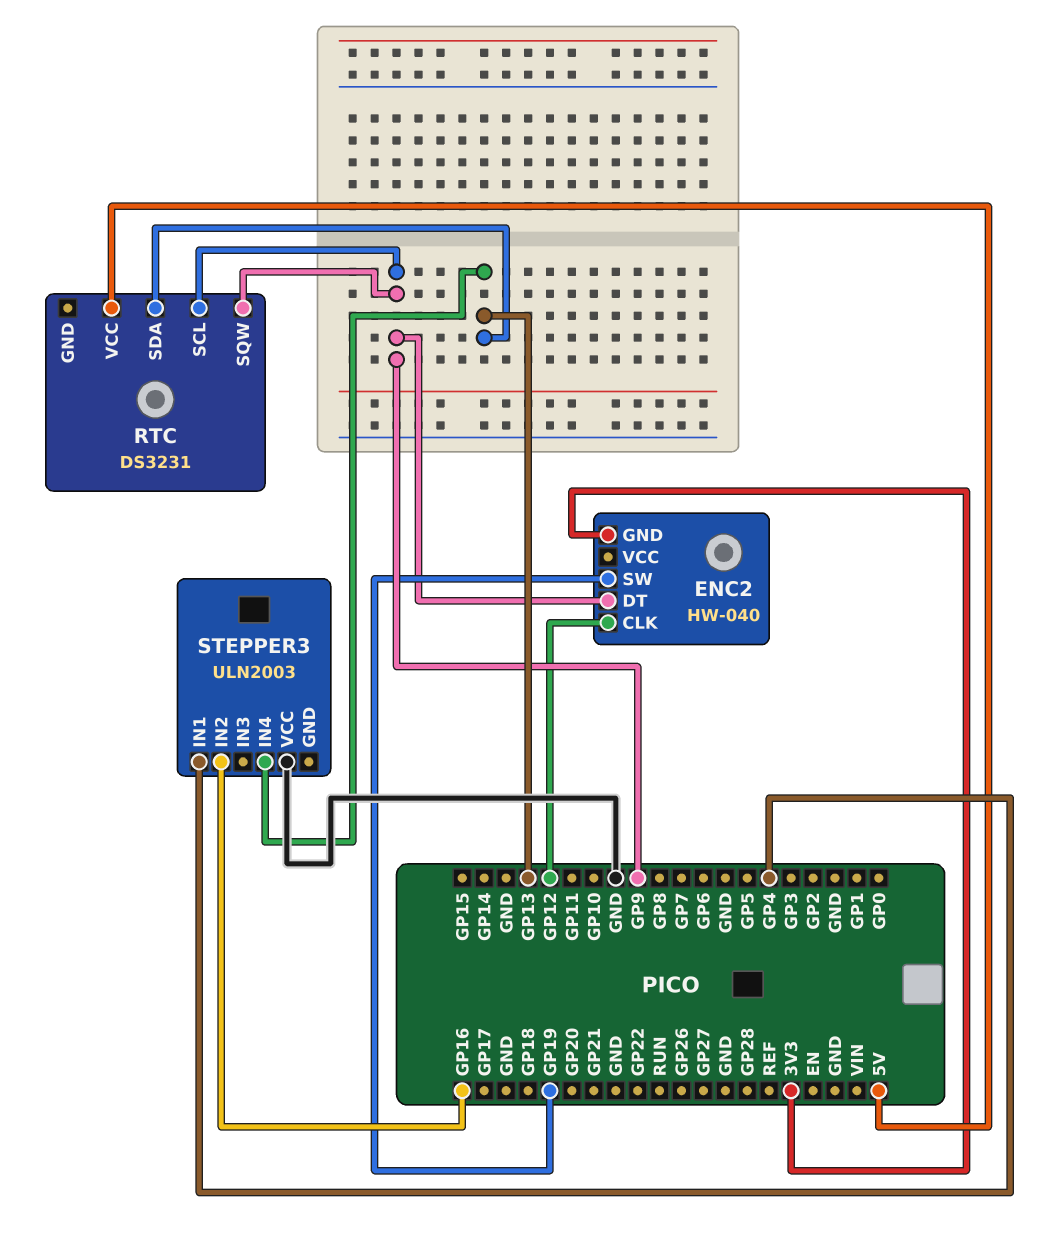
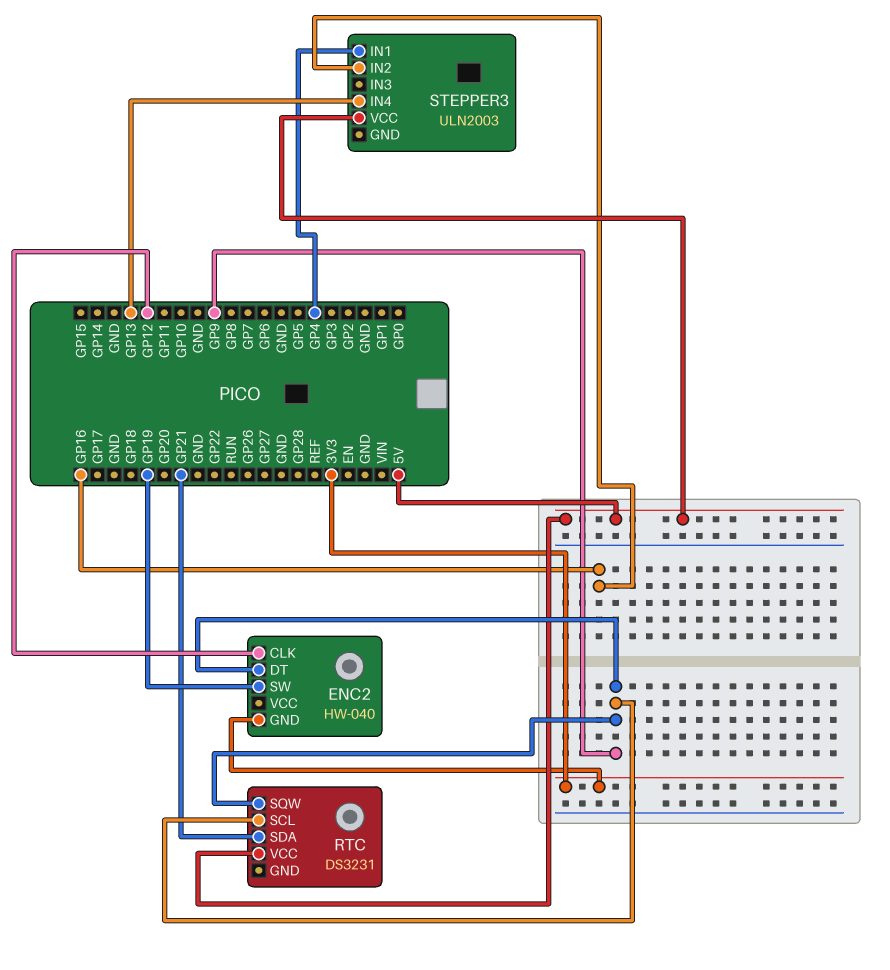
RTC pin SDA: GP13 -> GP21
STEPPER3 pin VCC: GND -> 5V

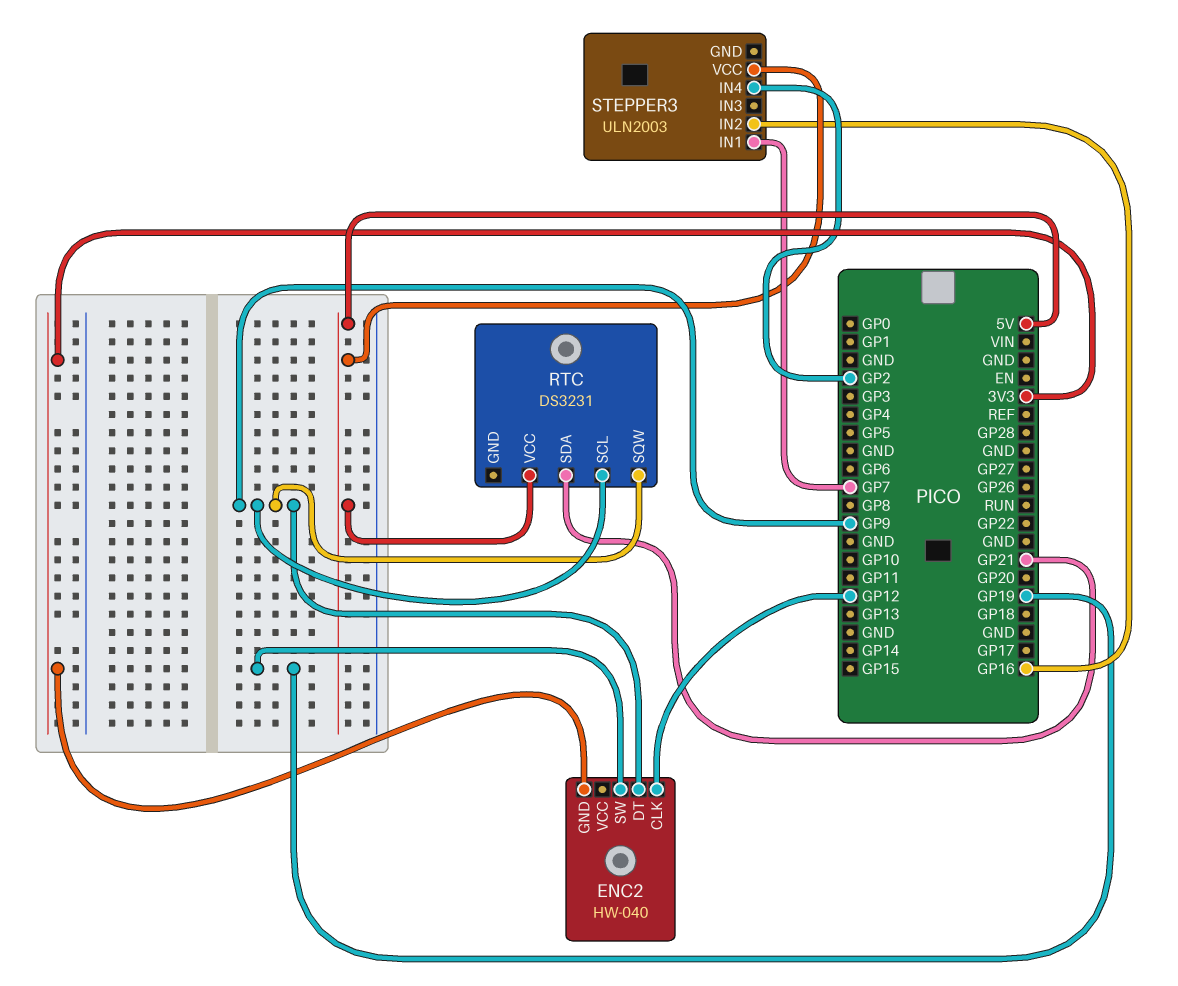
STEPPER3 pin IN1: GP4 -> GP7
STEPPER3 pin IN4: GP13 -> GP2

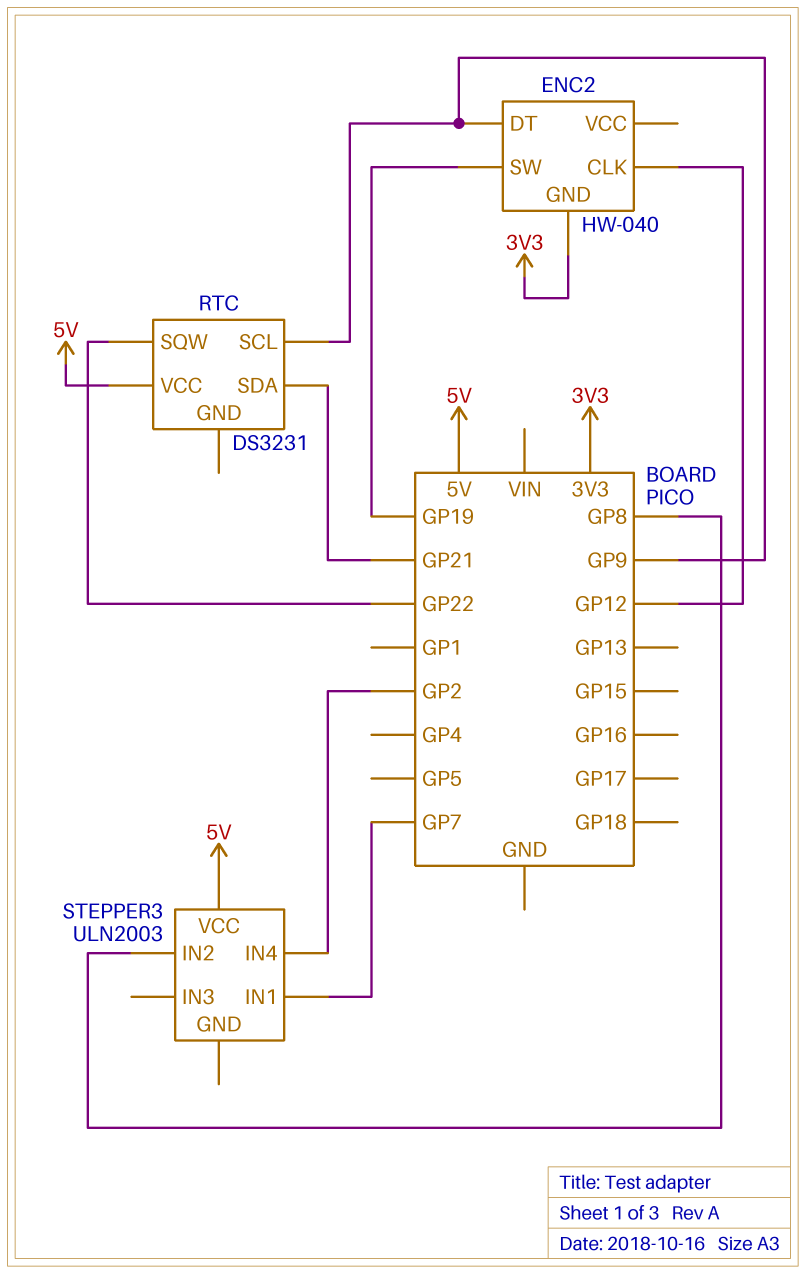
RTC pin SQW: GP9 -> GP22
STEPPER3 pin IN2: GP16 -> GP8

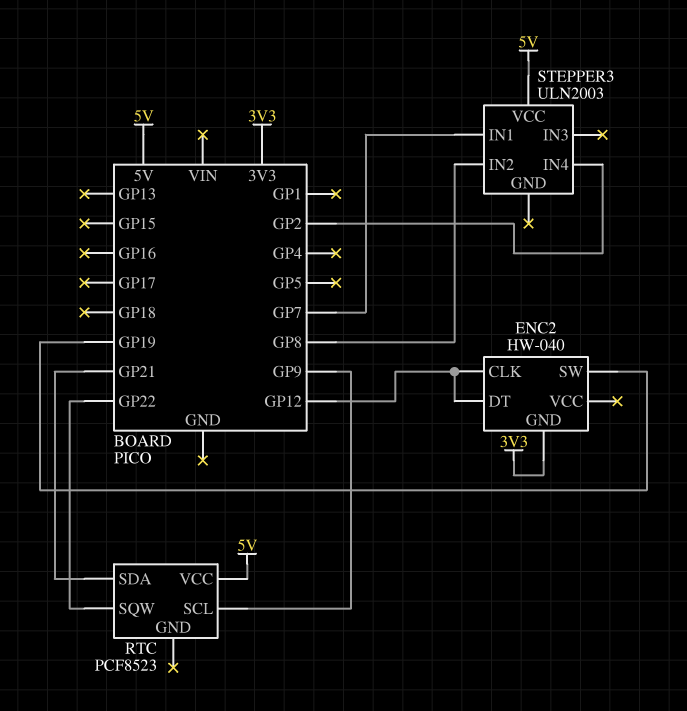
ENC2 pin DT: GP9 -> GP12
RTC: DS3231 -> PCF8523

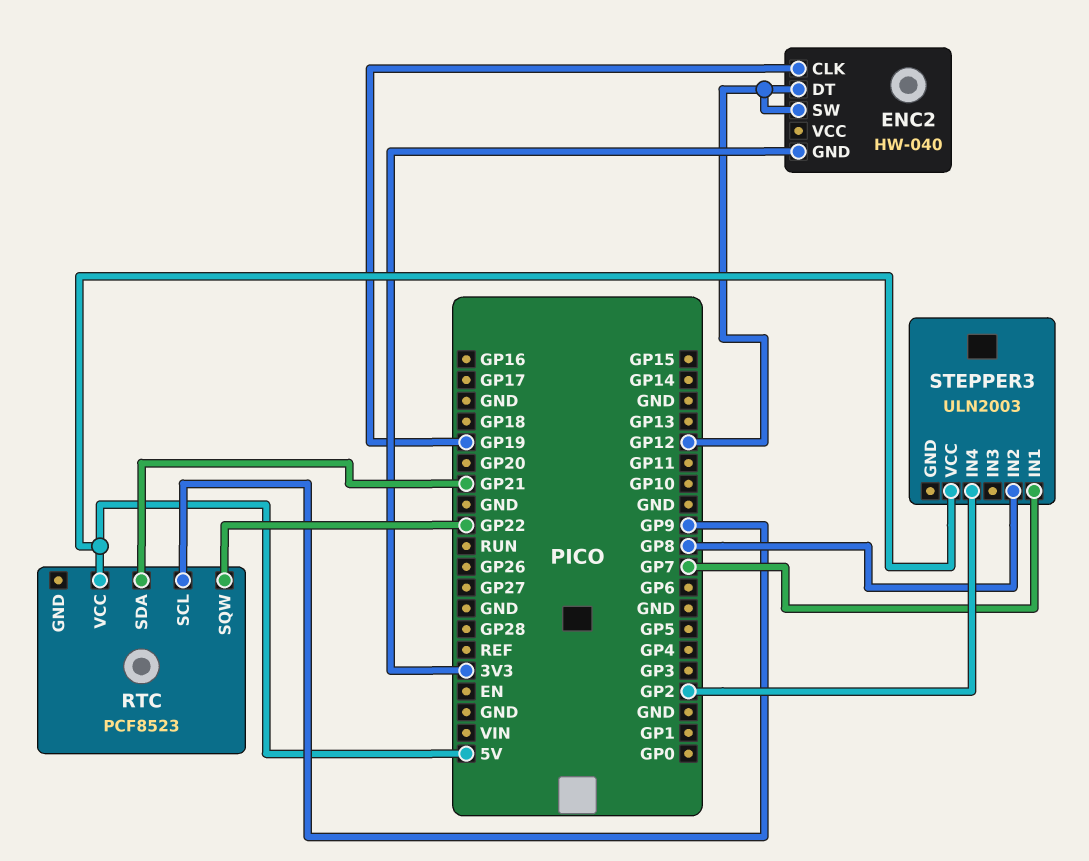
ENC2 pin CLK: GP12 -> GP19
ENC2 pin SW: GP19 -> GP12

